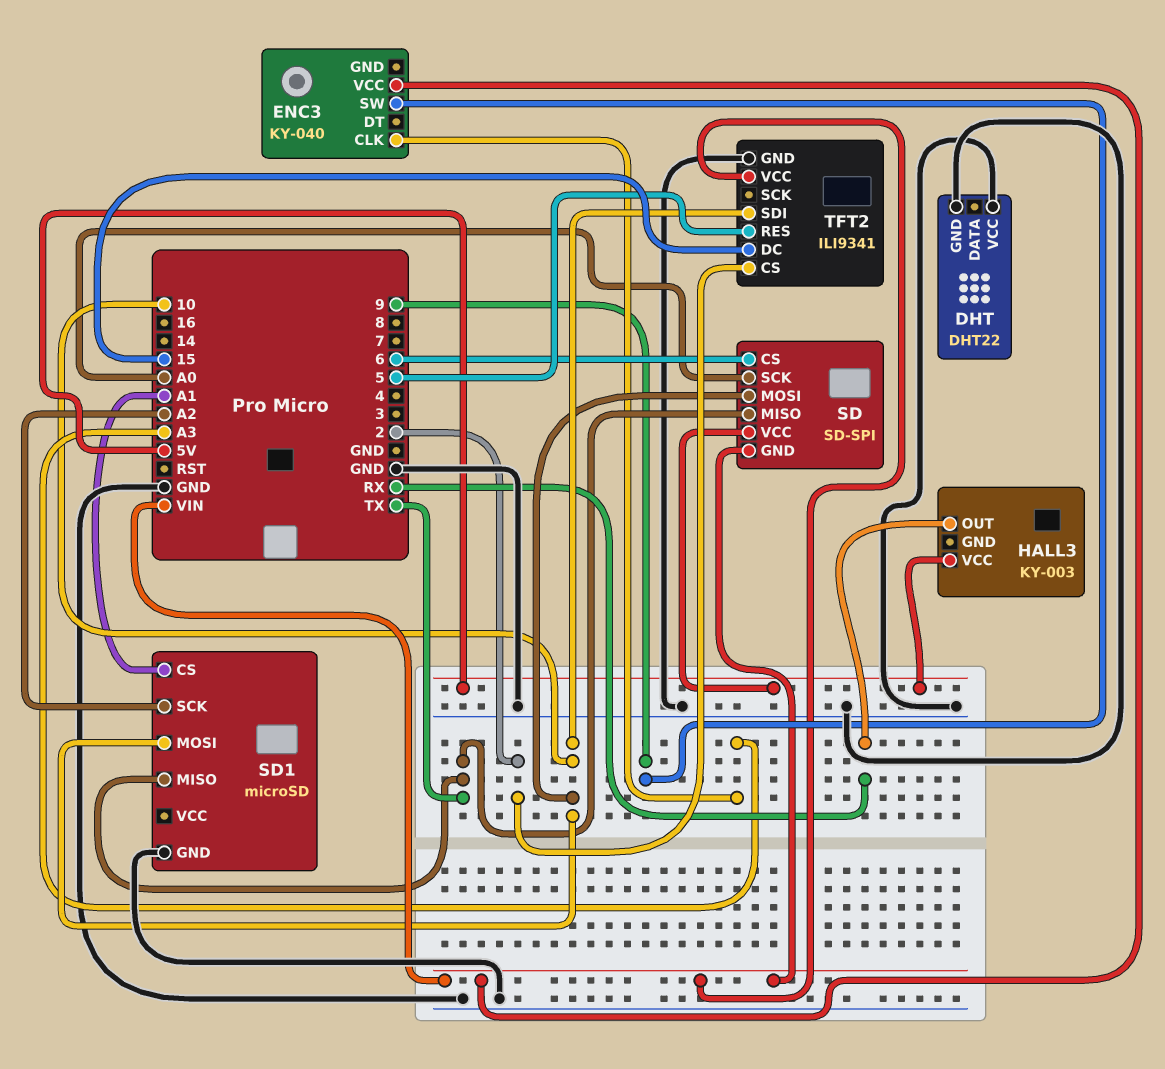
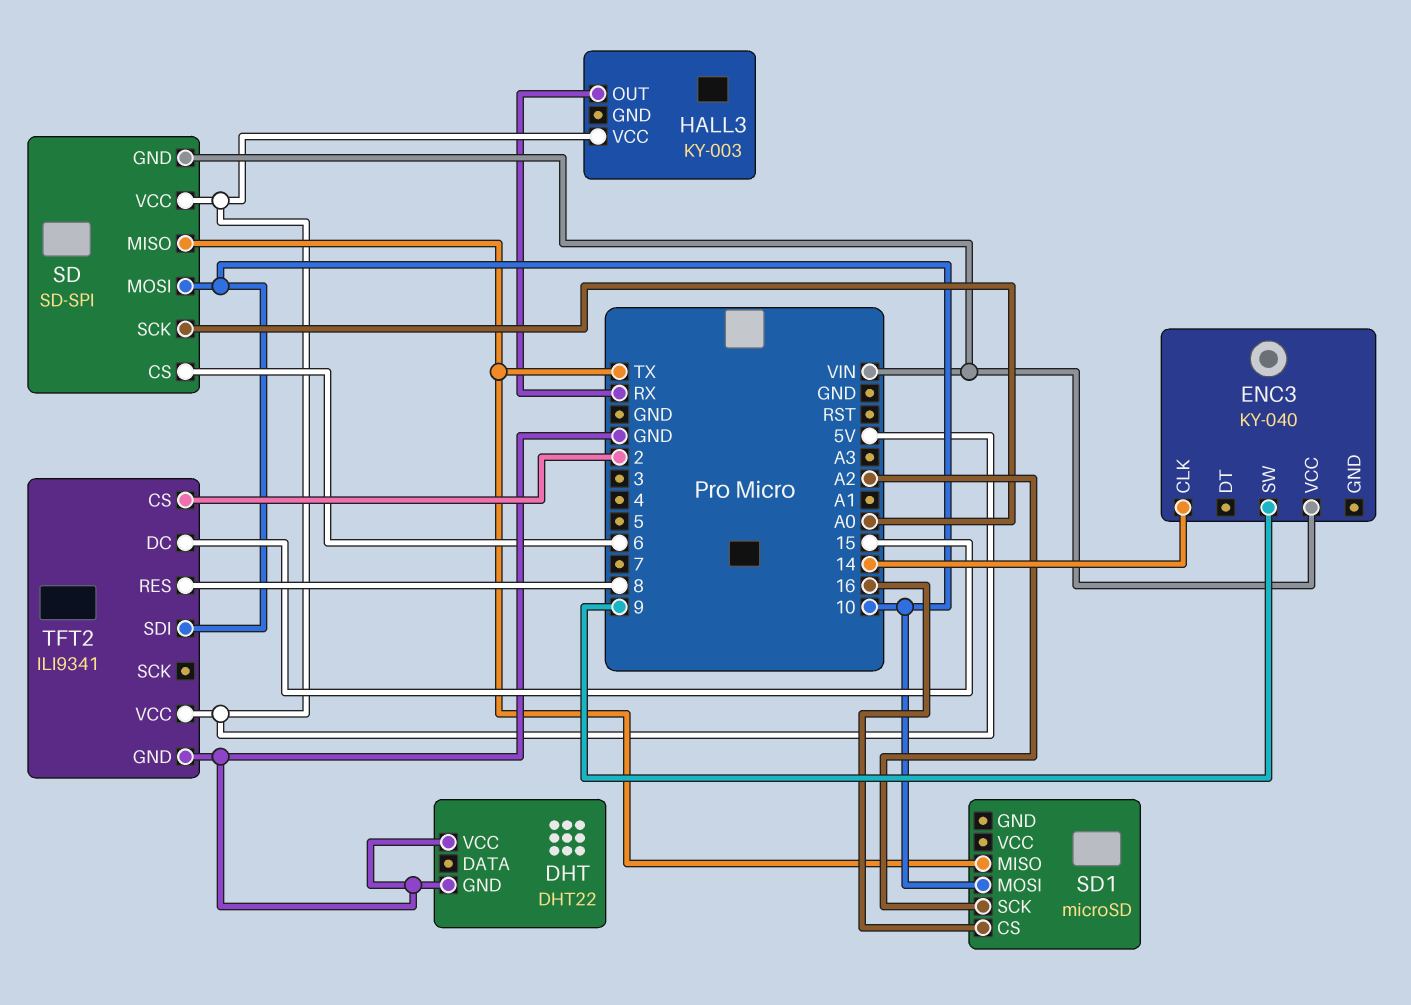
ENC3 pin CLK: A3 -> 14
SD1 pin CS: A1 -> 16
SD1 pin GND: GND -> none
TFT2 pin RES: 5 -> 8
TFT2 pin VCC: VIN -> 5V

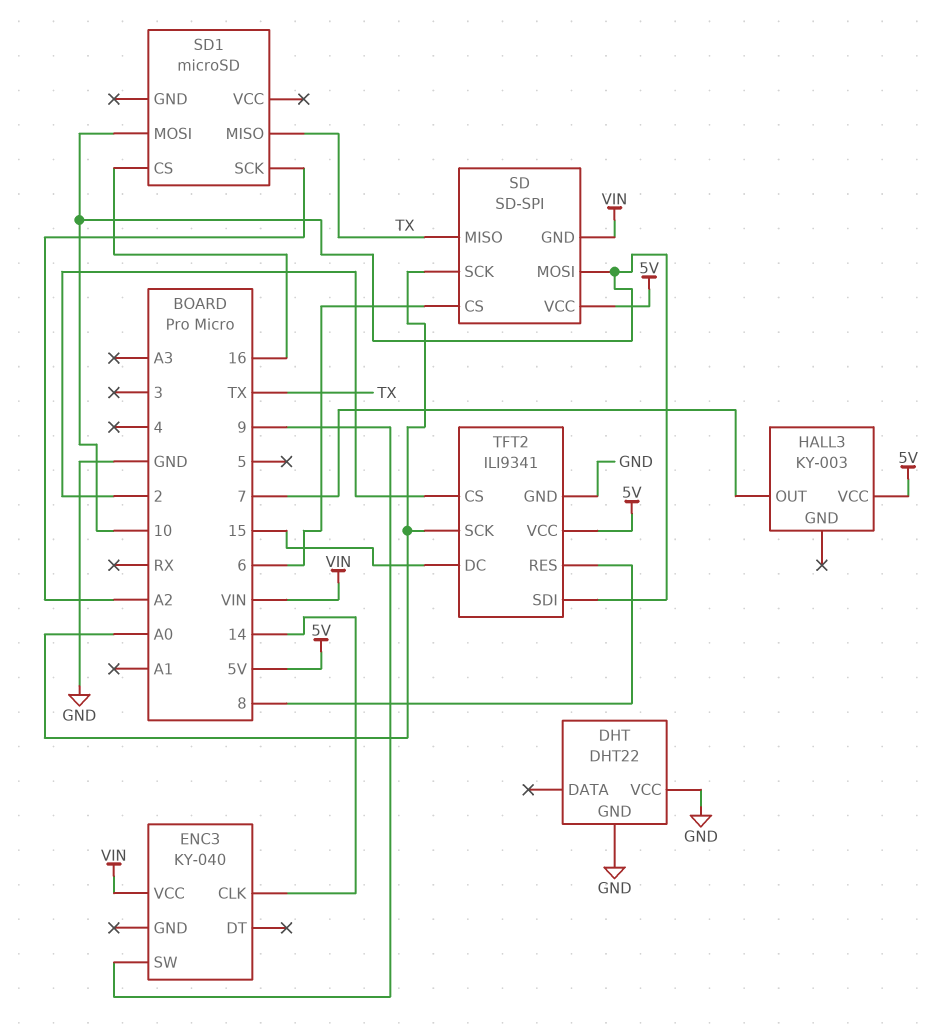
HALL3 pin OUT: RX -> 7
TFT2 pin SCK: none -> A0

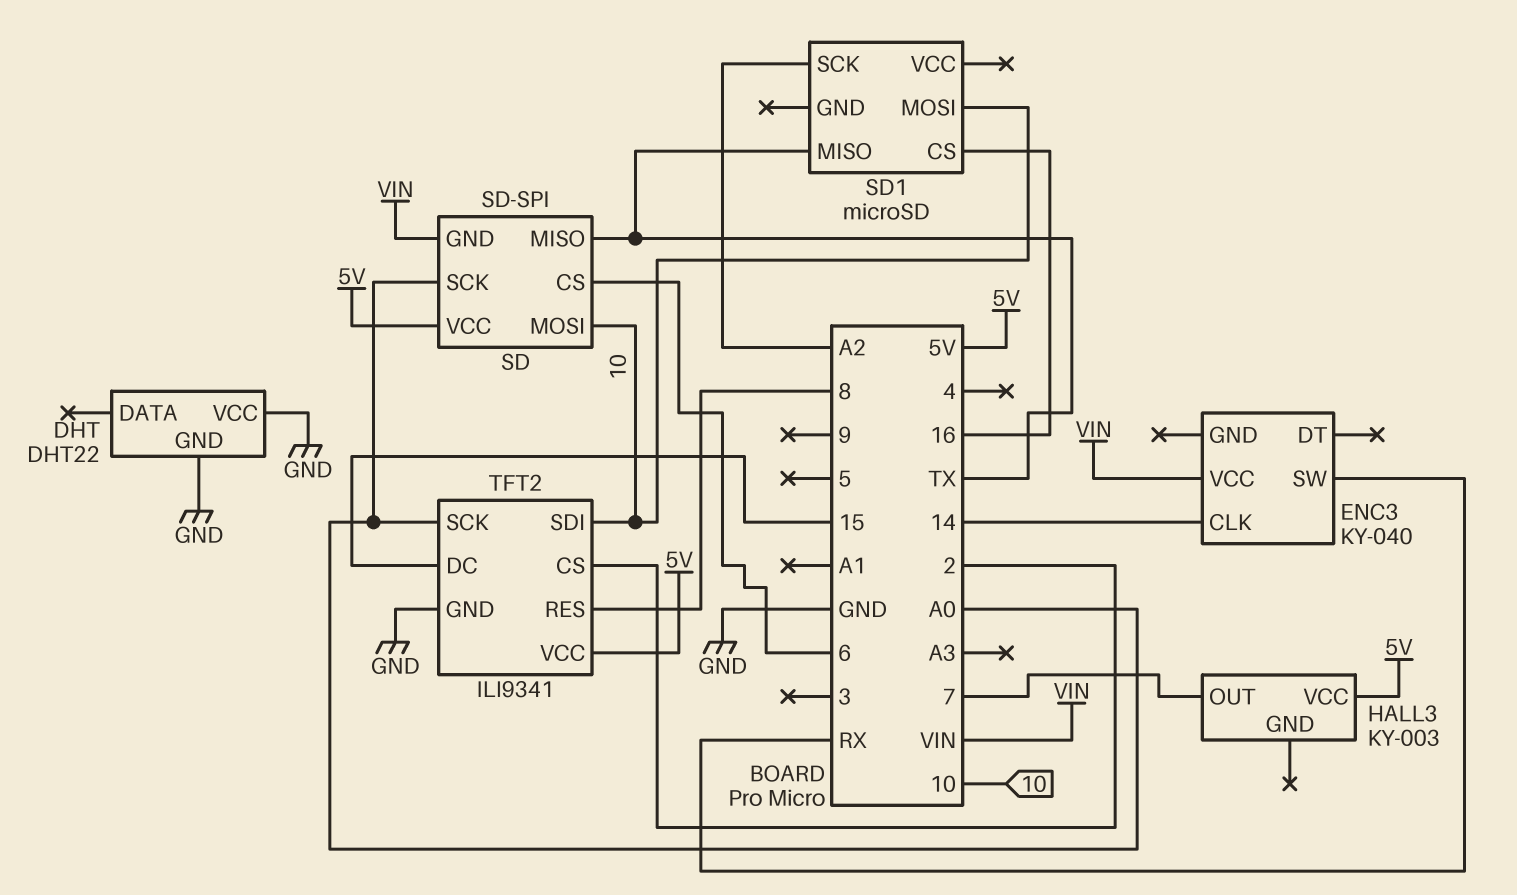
ENC3 pin SW: 9 -> RX

